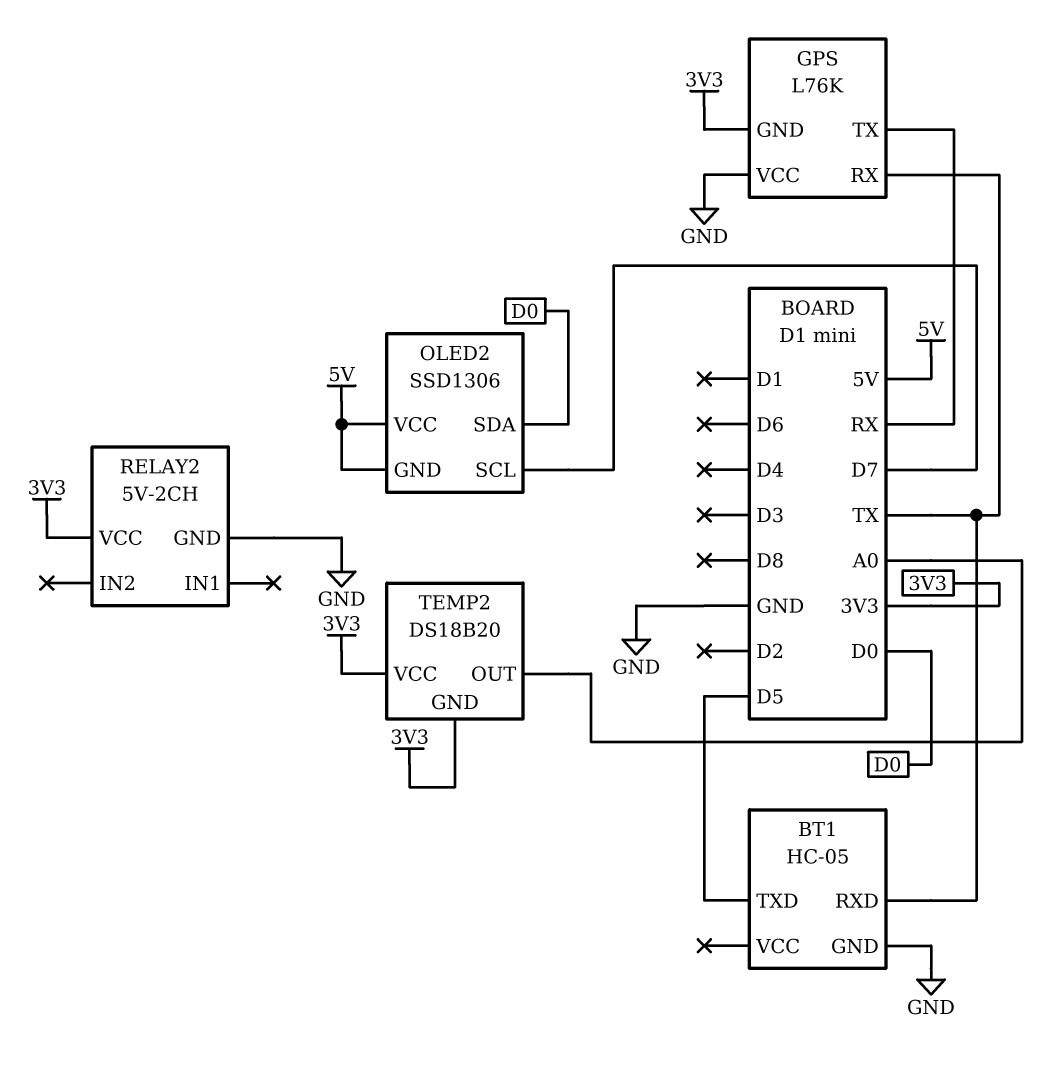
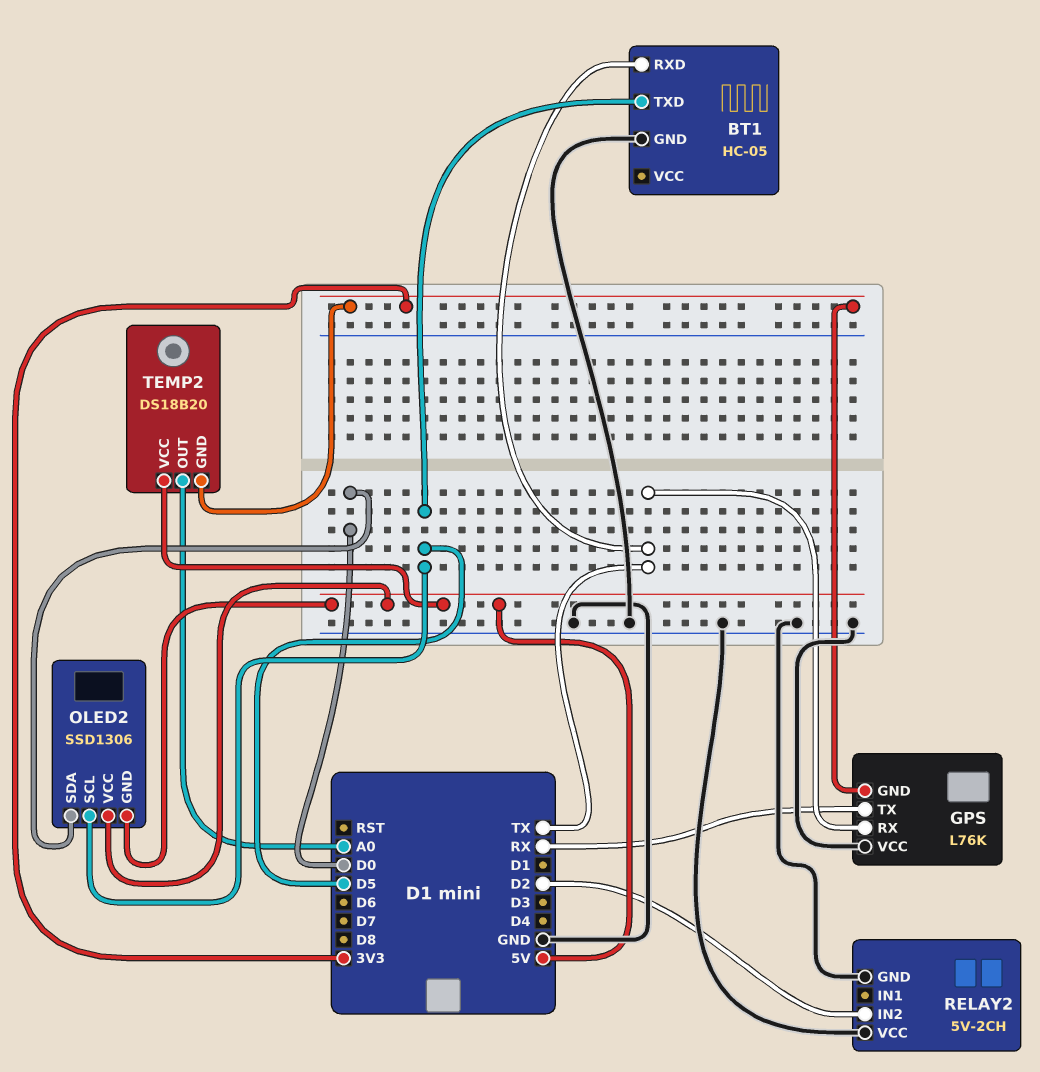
OLED2 pin SCL: D7 -> D5
RELAY2 pin IN2: none -> D2
RELAY2 pin VCC: 3V3 -> GND
TEMP2 pin VCC: 3V3 -> 5V

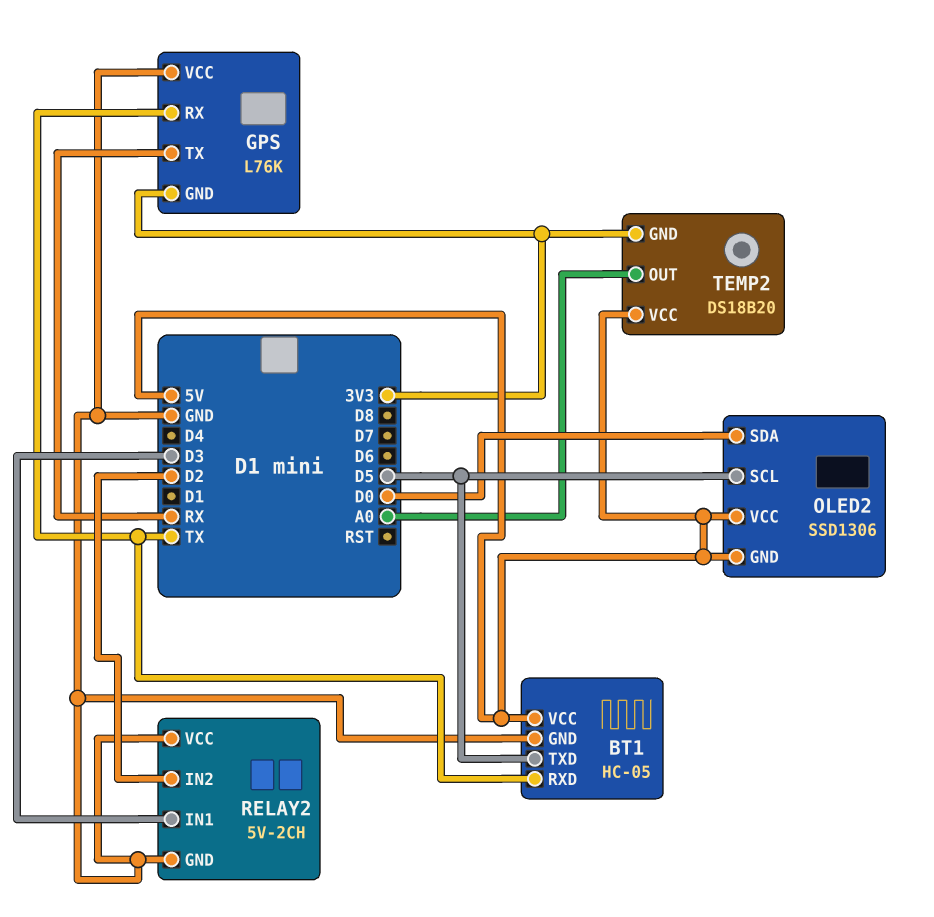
BT1 pin VCC: none -> 5V
RELAY2 pin IN1: none -> D3

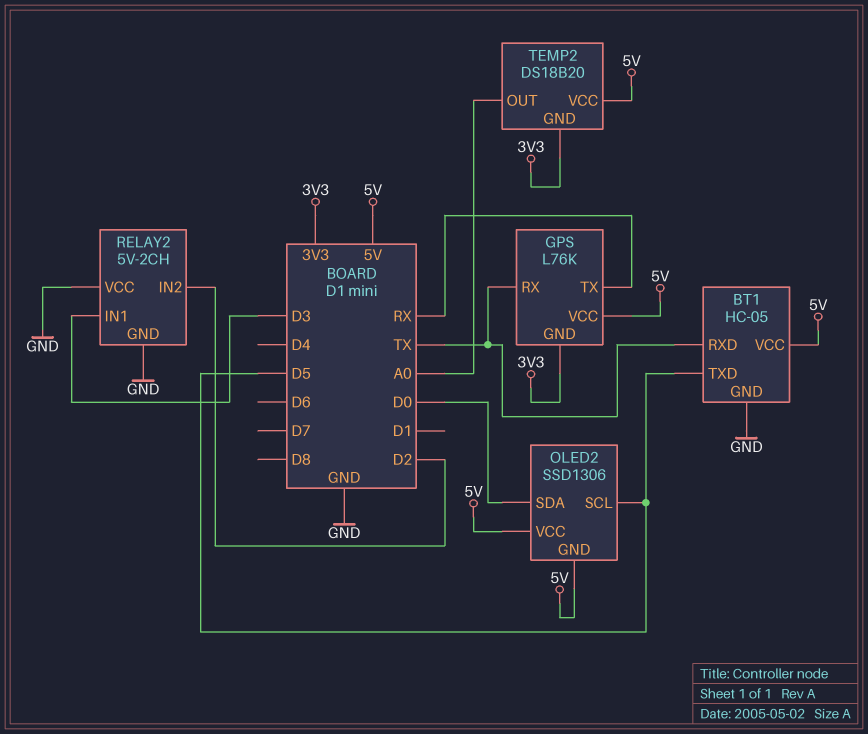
GPS pin VCC: GND -> 5V

